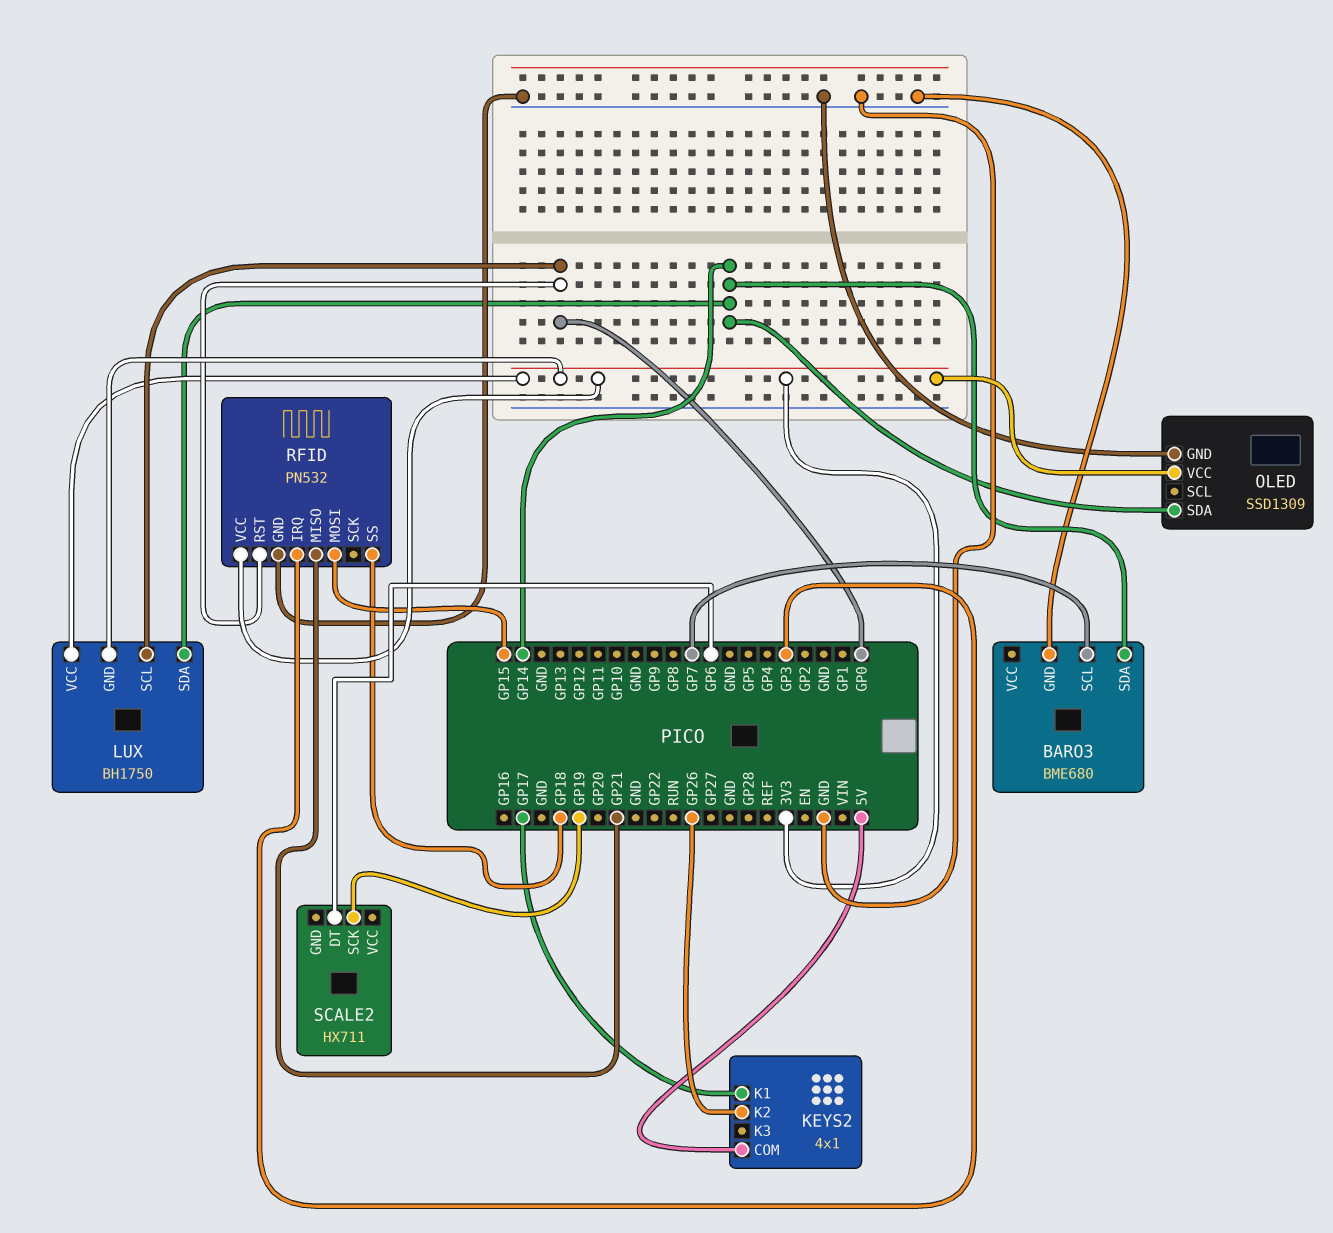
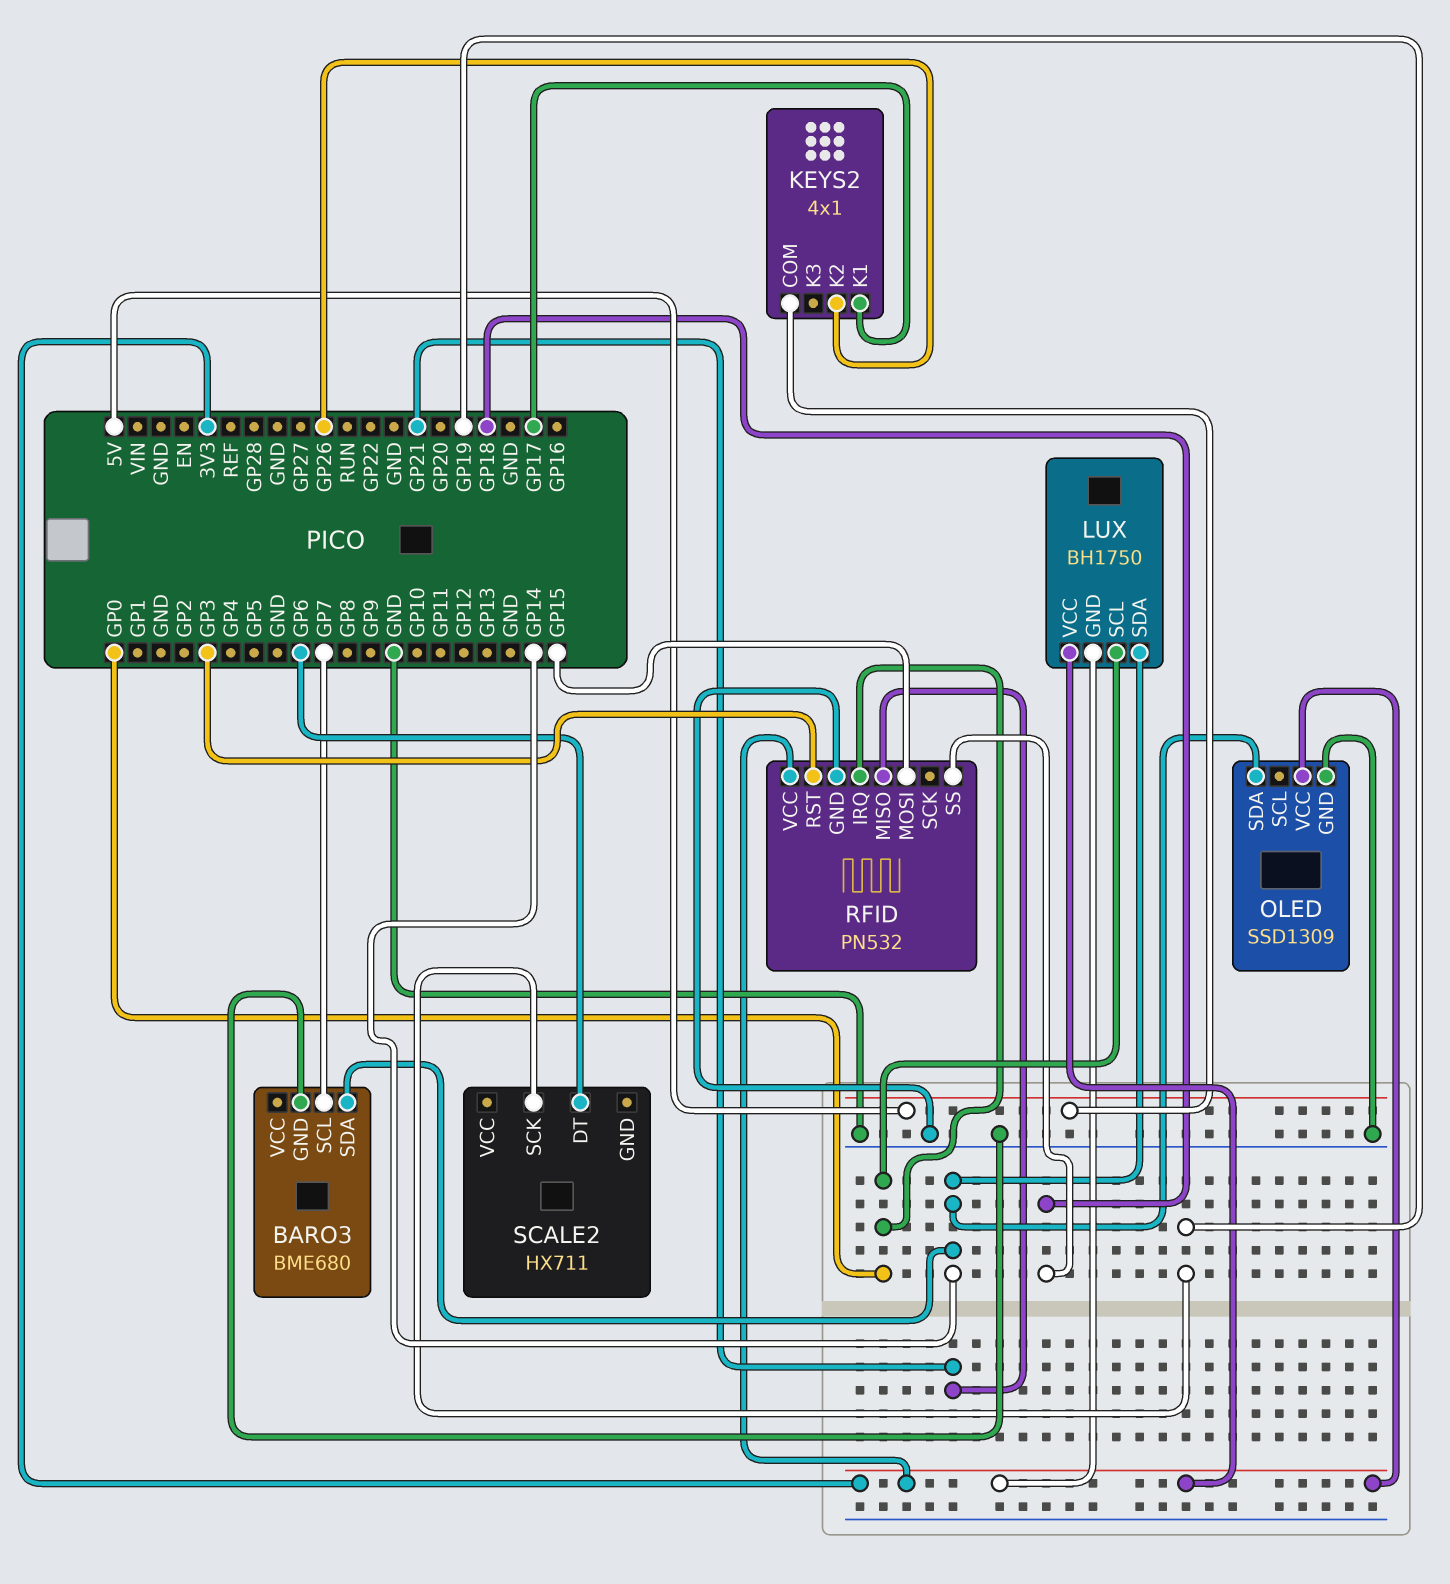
RFID pin IRQ: GP3 -> GP0
RFID pin RST: GP0 -> GP3

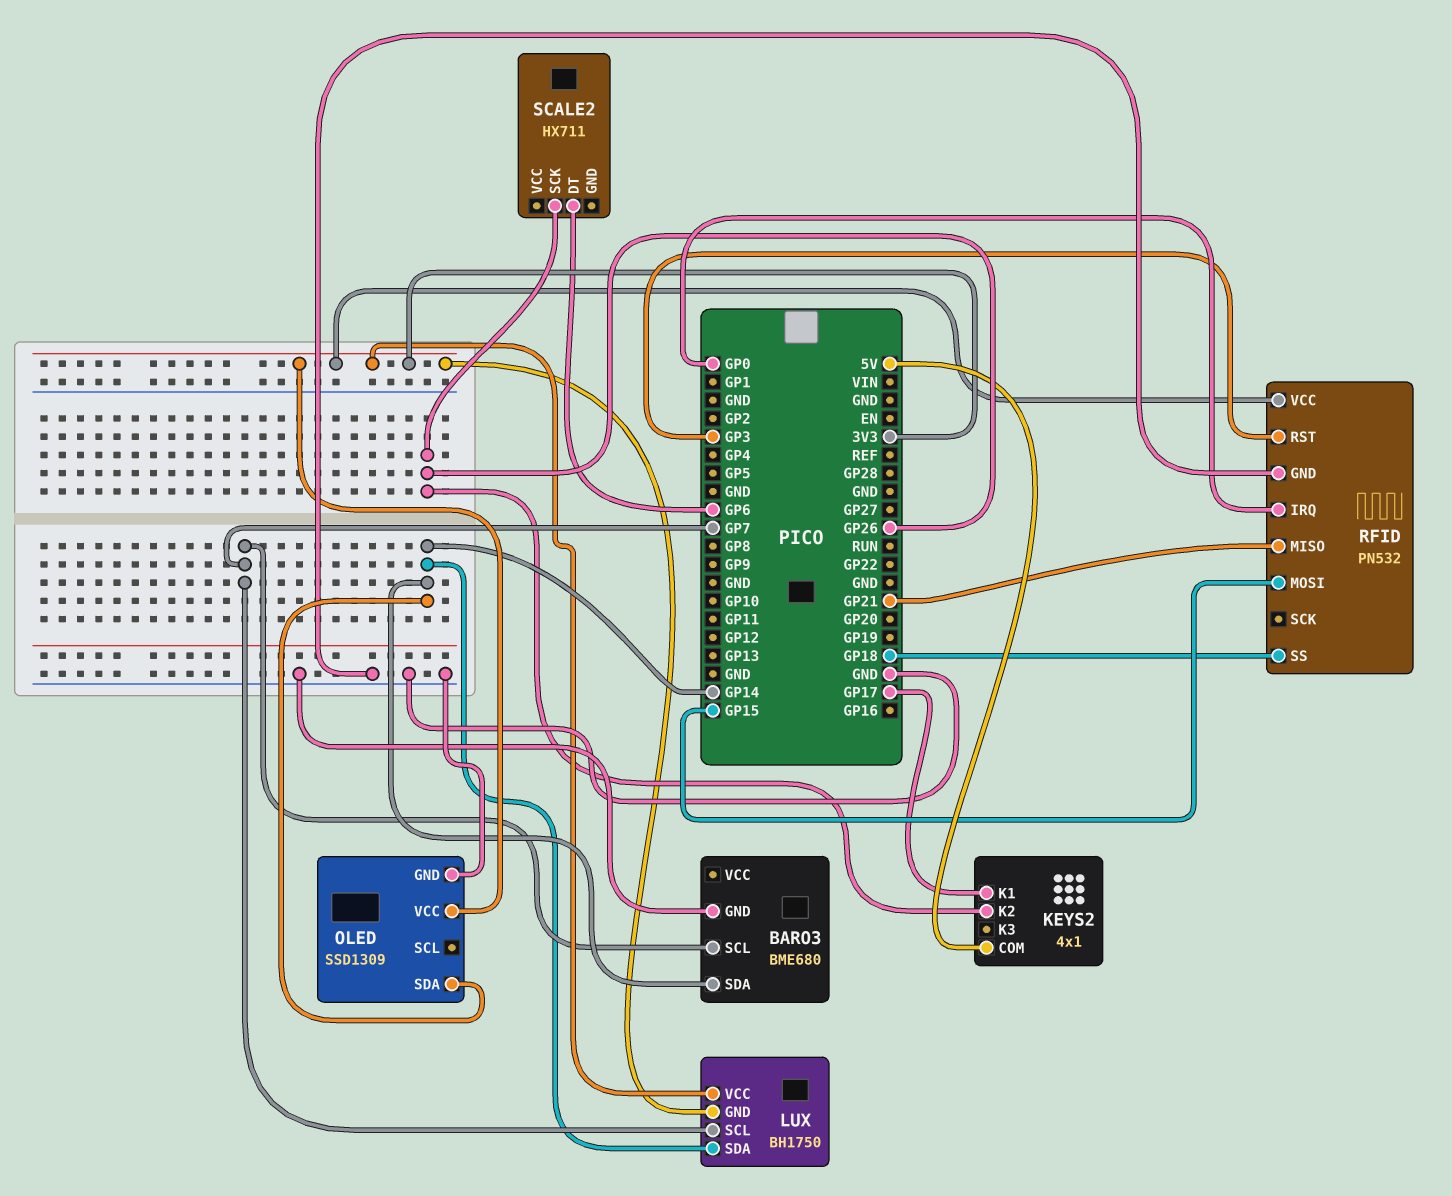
LUX pin SCL: GP0 -> GP7
SCALE2 pin SCK: GP19 -> GP26

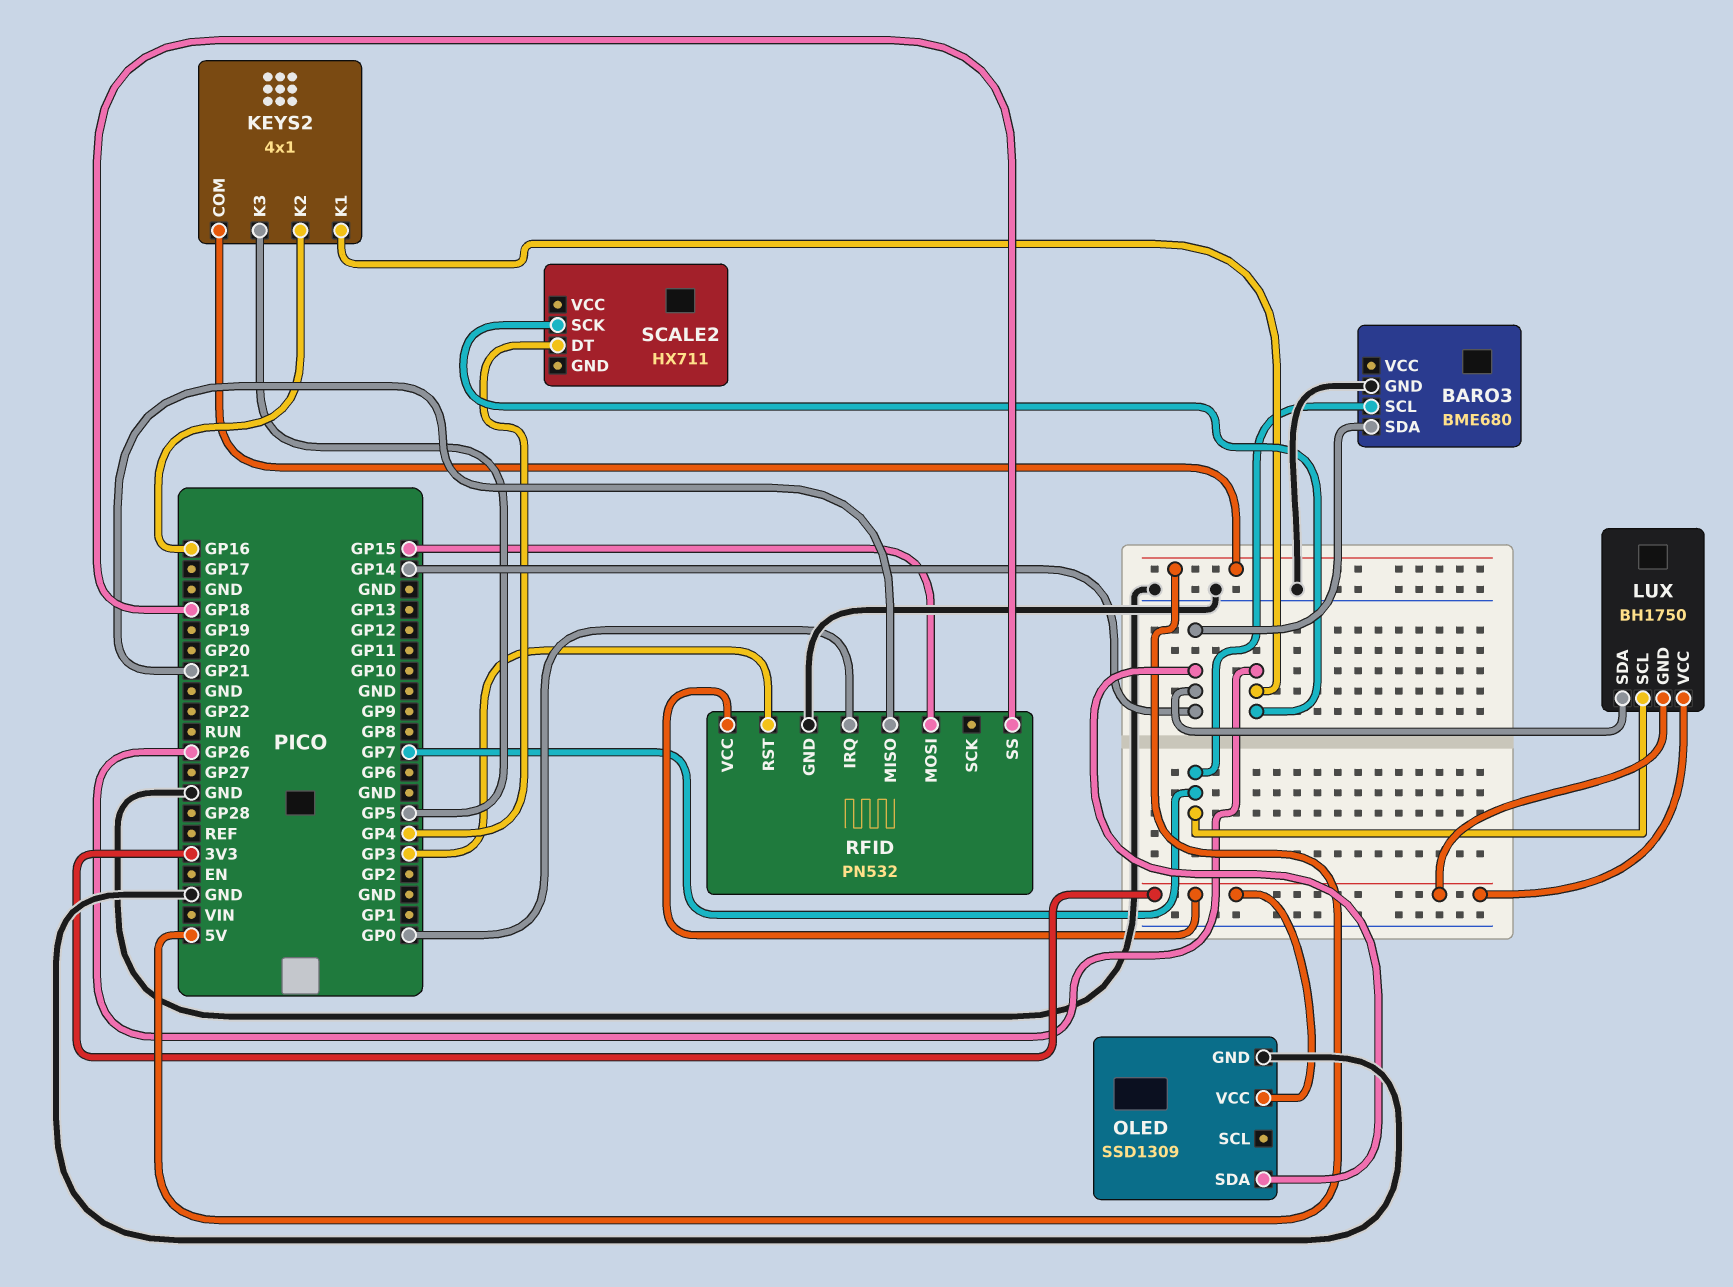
KEYS2 pin K1: GP17 -> GP26
KEYS2 pin K2: GP26 -> GP16
KEYS2 pin K3: none -> GP5
SCALE2 pin DT: GP6 -> GP4

